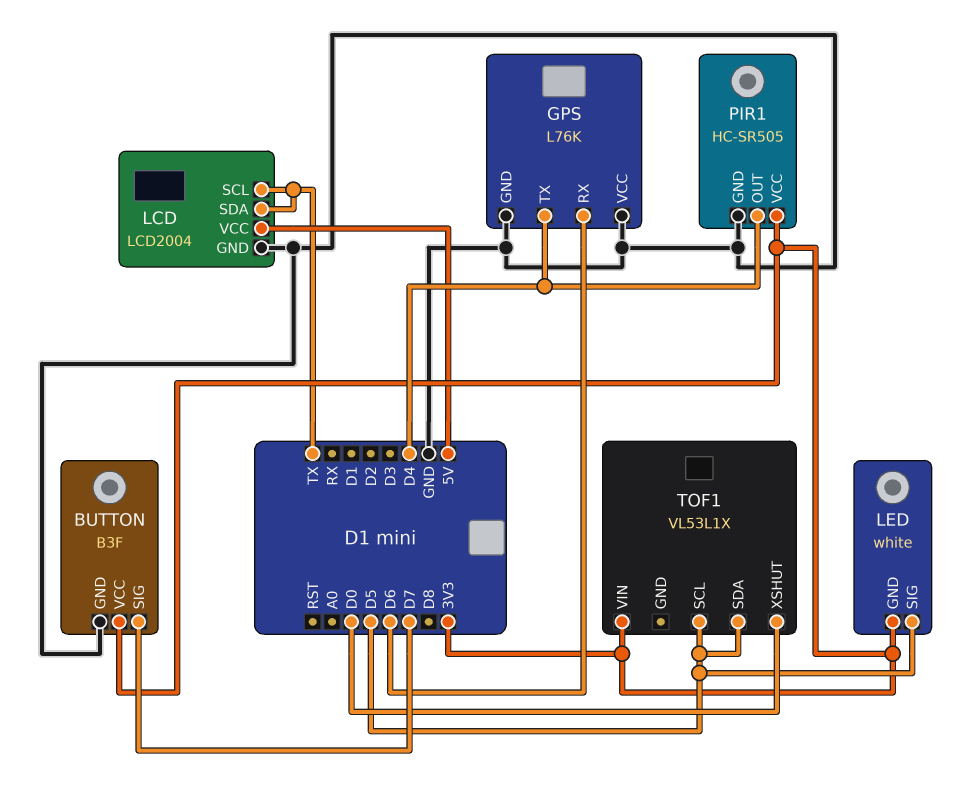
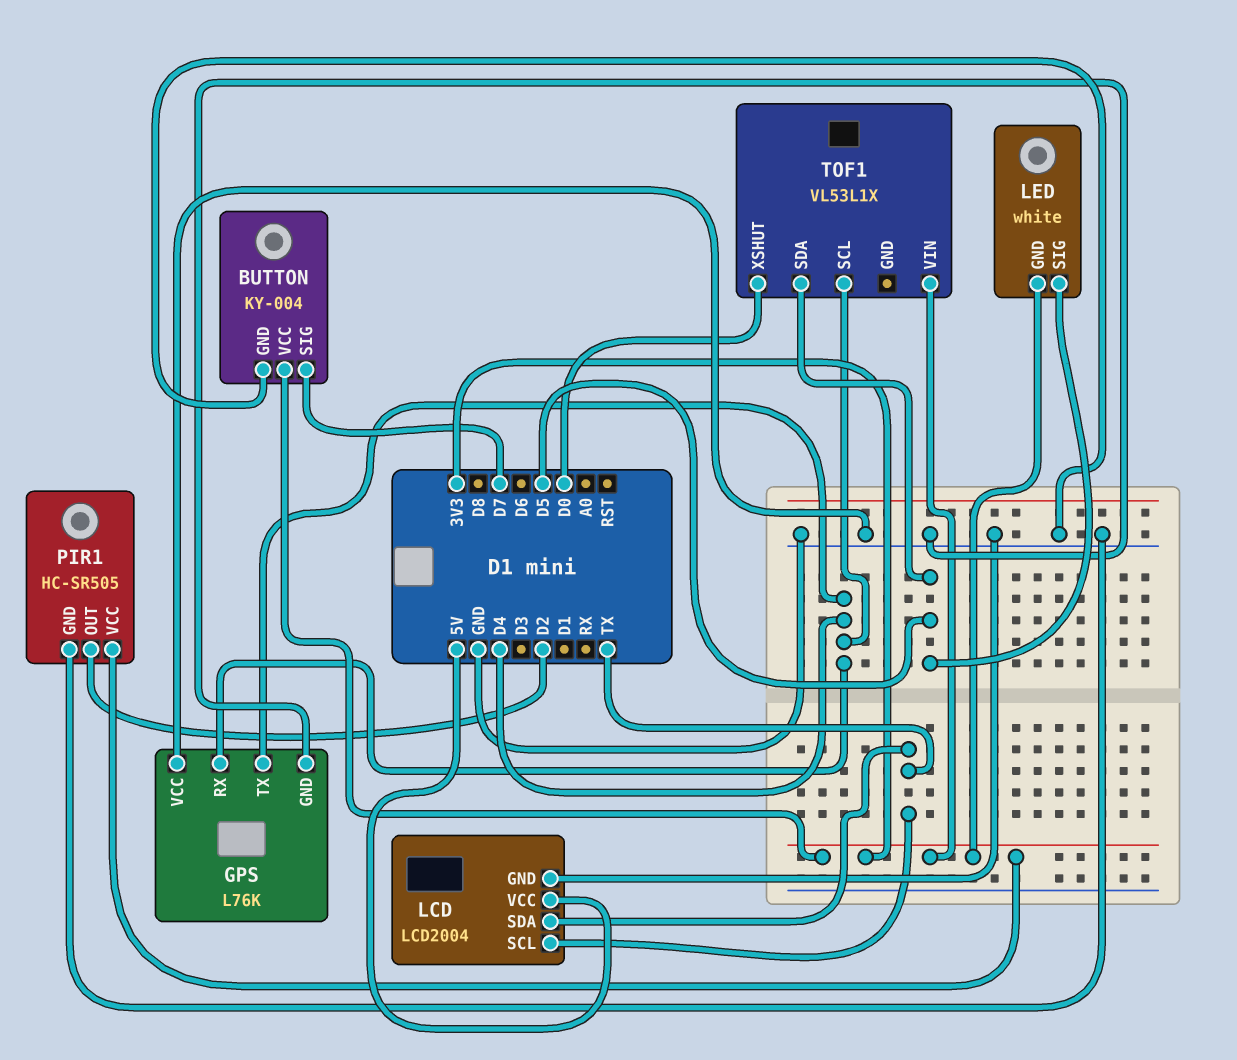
BUTTON: B3F -> KY-004
GPS pin RX: D6 -> D4
PIR1 pin OUT: D4 -> D2
TOF1 pin SCL: D5 -> D4

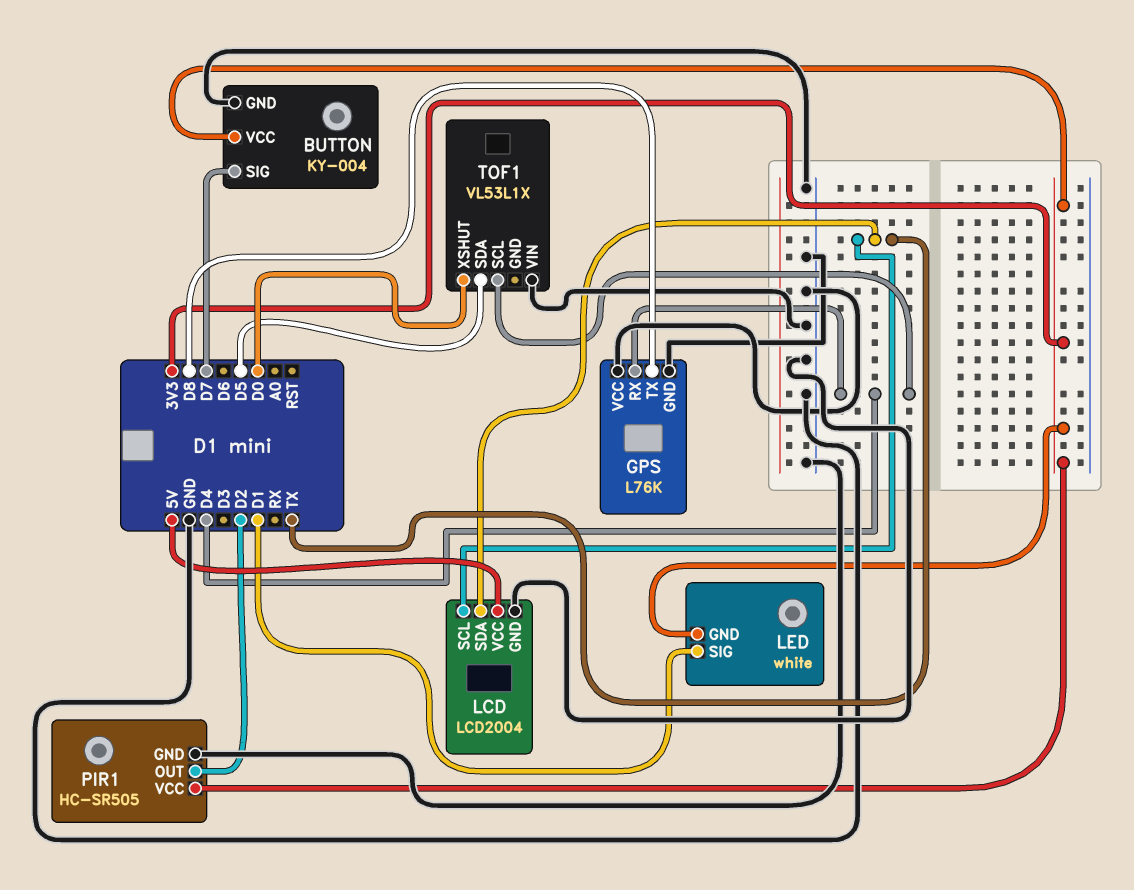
GPS pin TX: D4 -> D8
LED pin SIG: D5 -> D1
TOF1 pin VIN: 3V3 -> GND

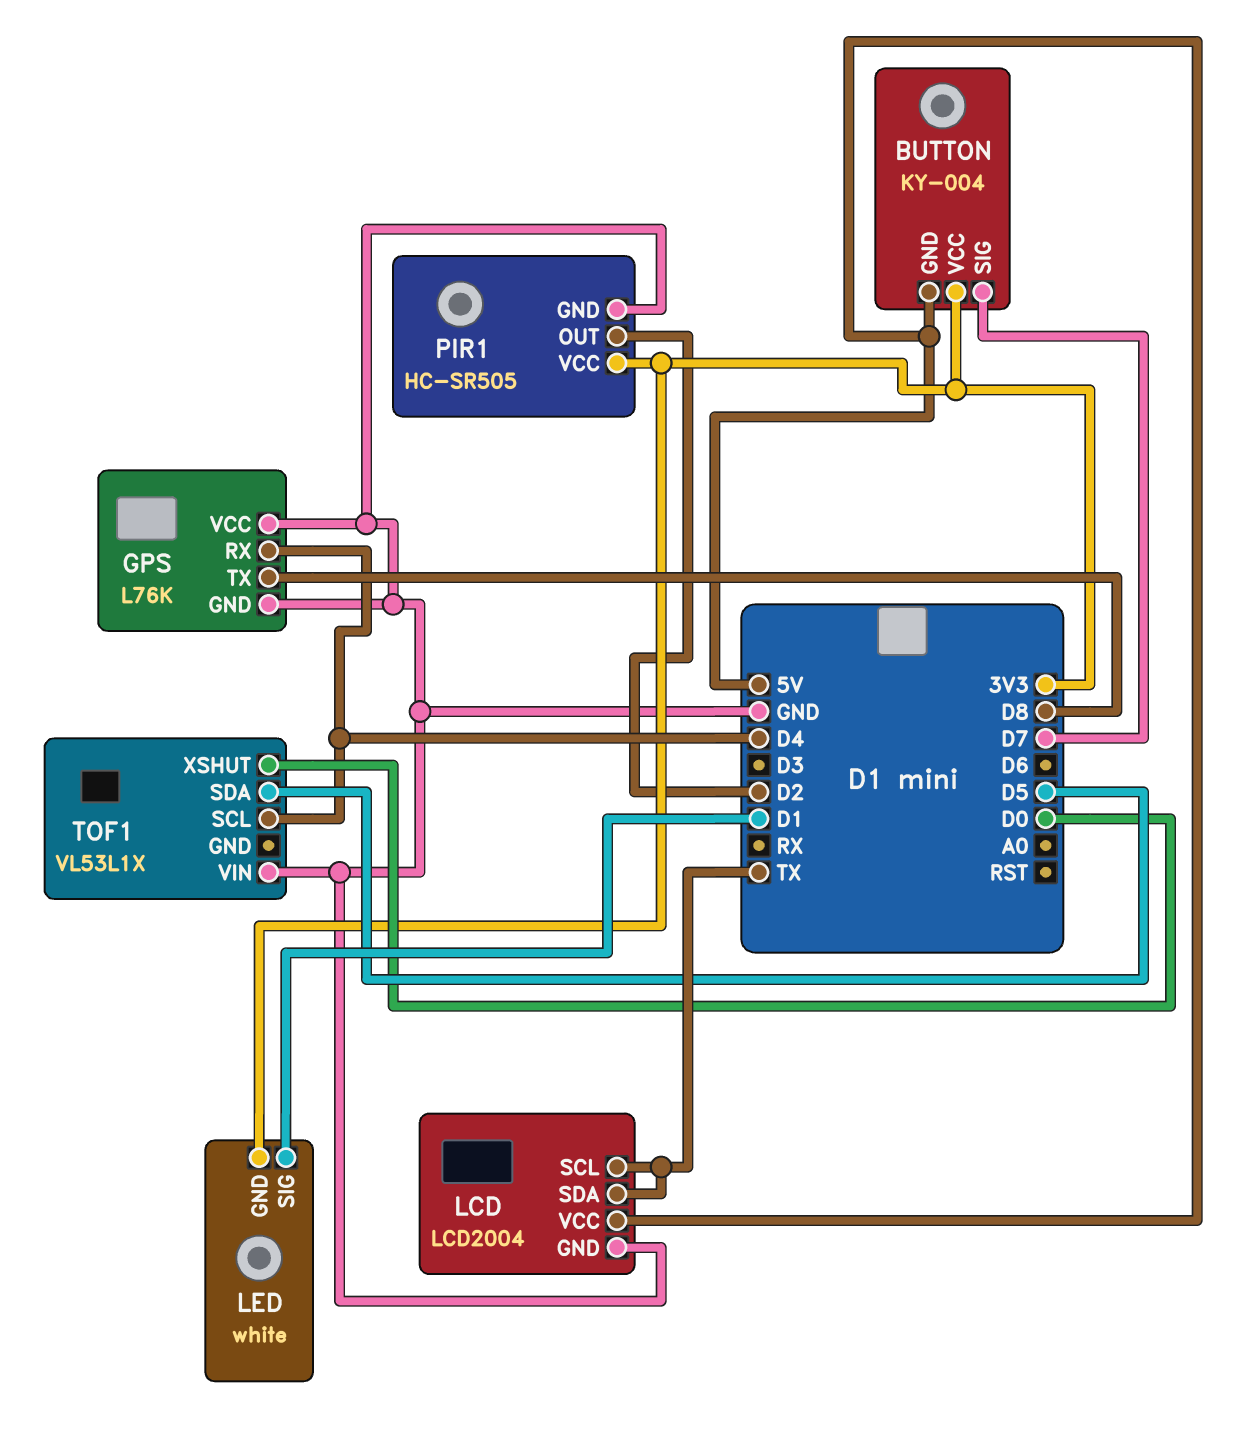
BUTTON pin GND: GND -> 5V

